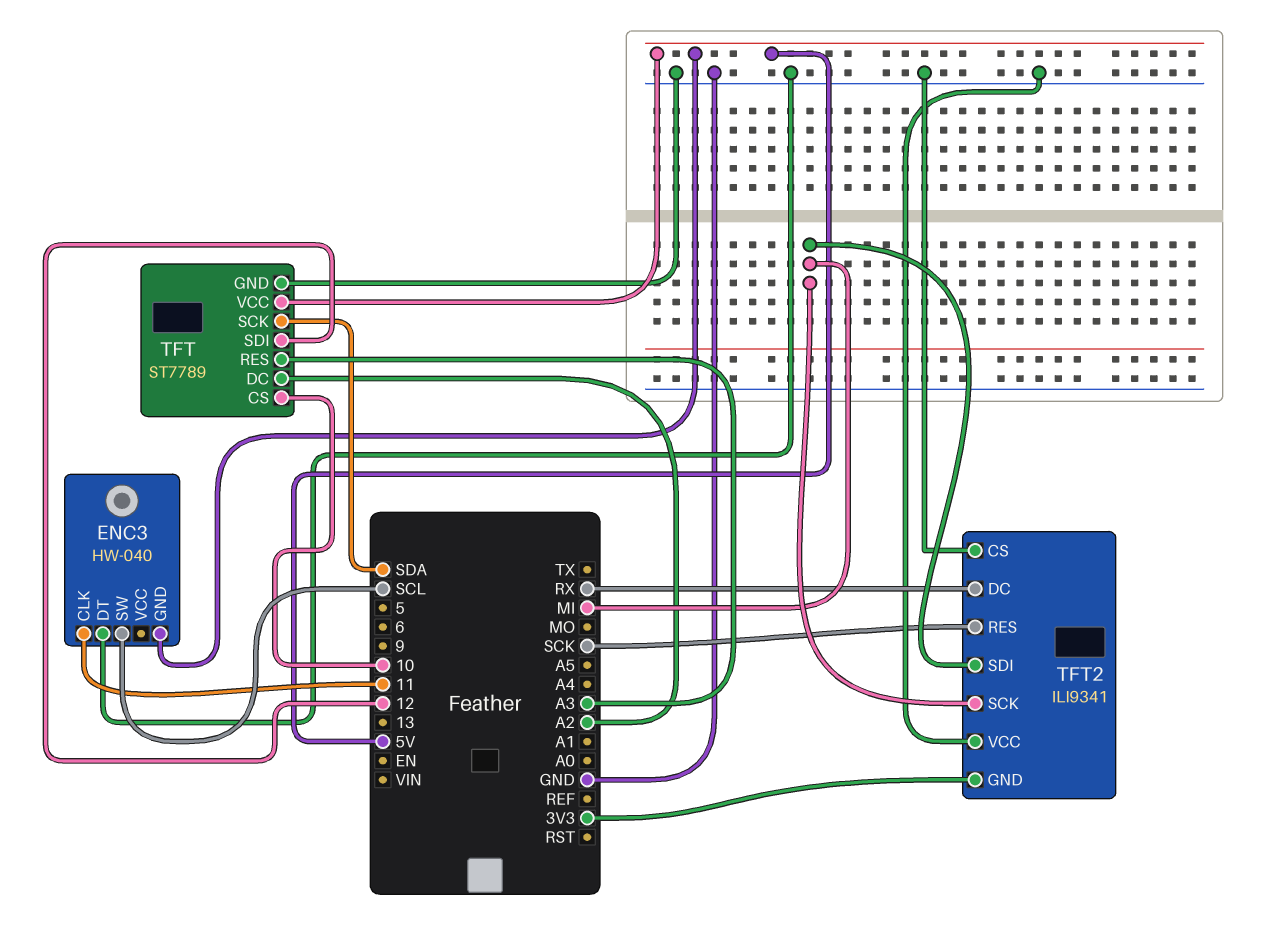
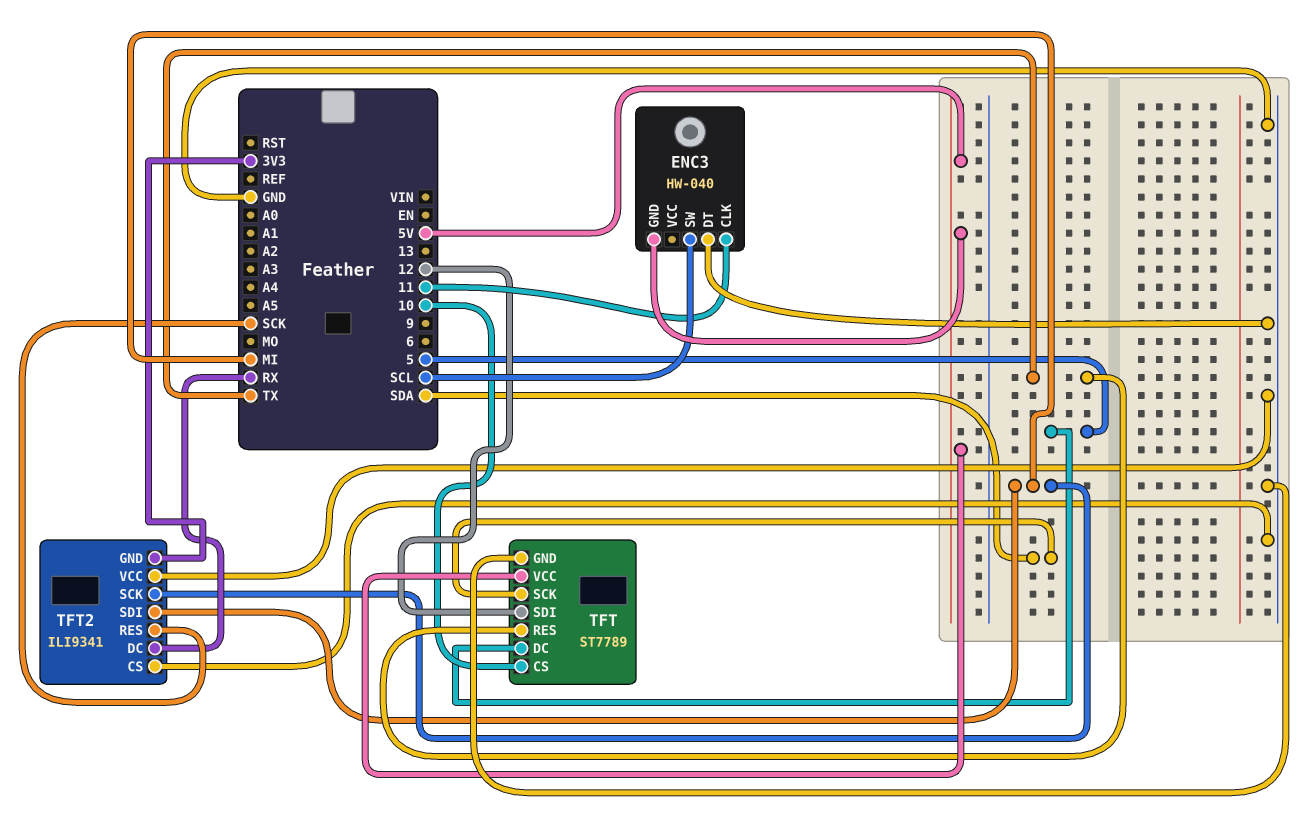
TFT pin DC: A2 -> 5
TFT pin RES: A3 -> TX

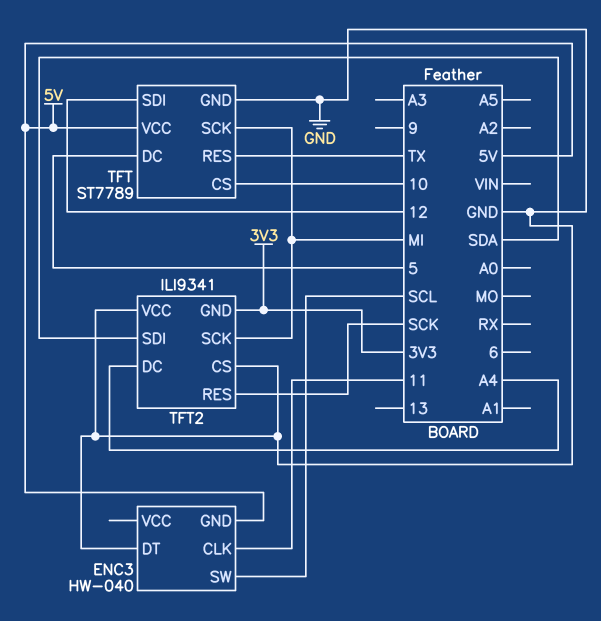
TFT pin SCK: SDA -> MI
TFT2 pin DC: RX -> A4
TFT2 pin SDI: MI -> SDA

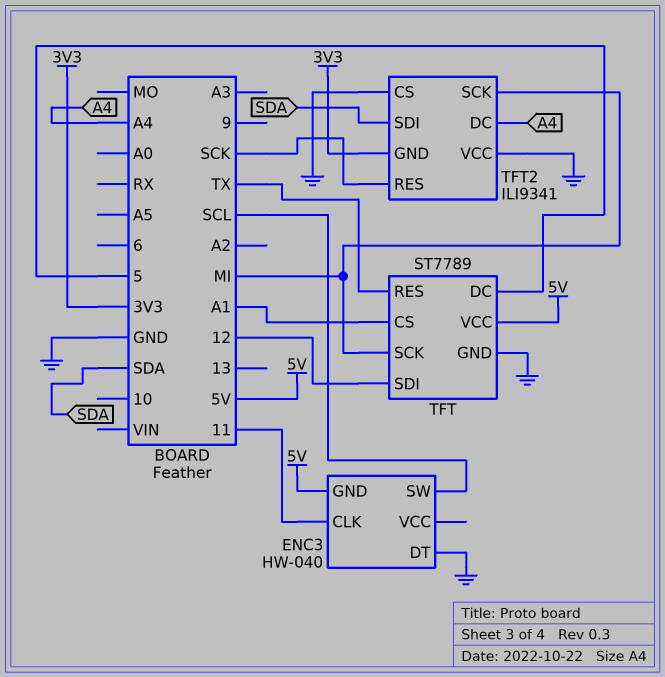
TFT pin CS: 10 -> A1

